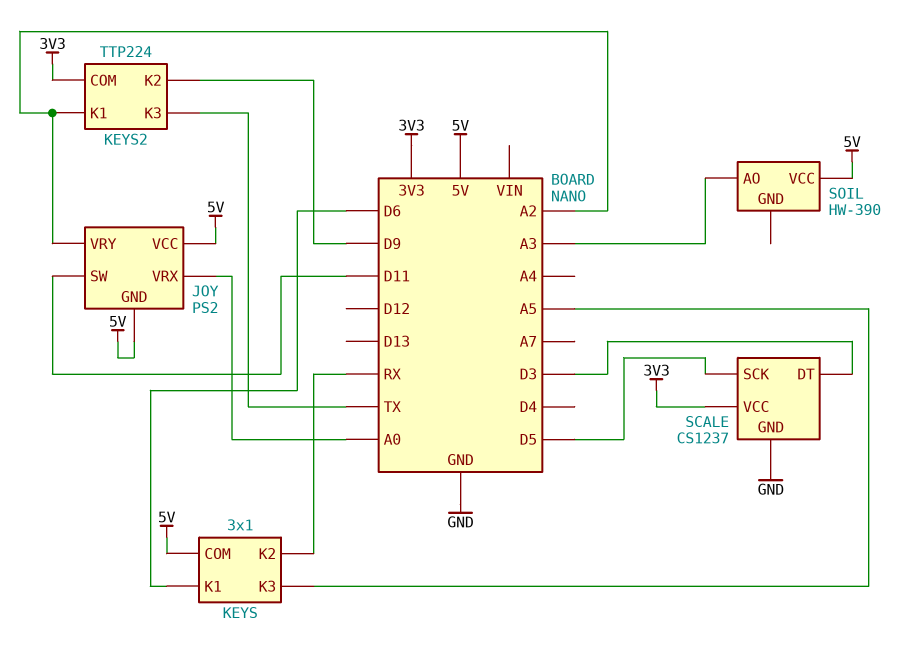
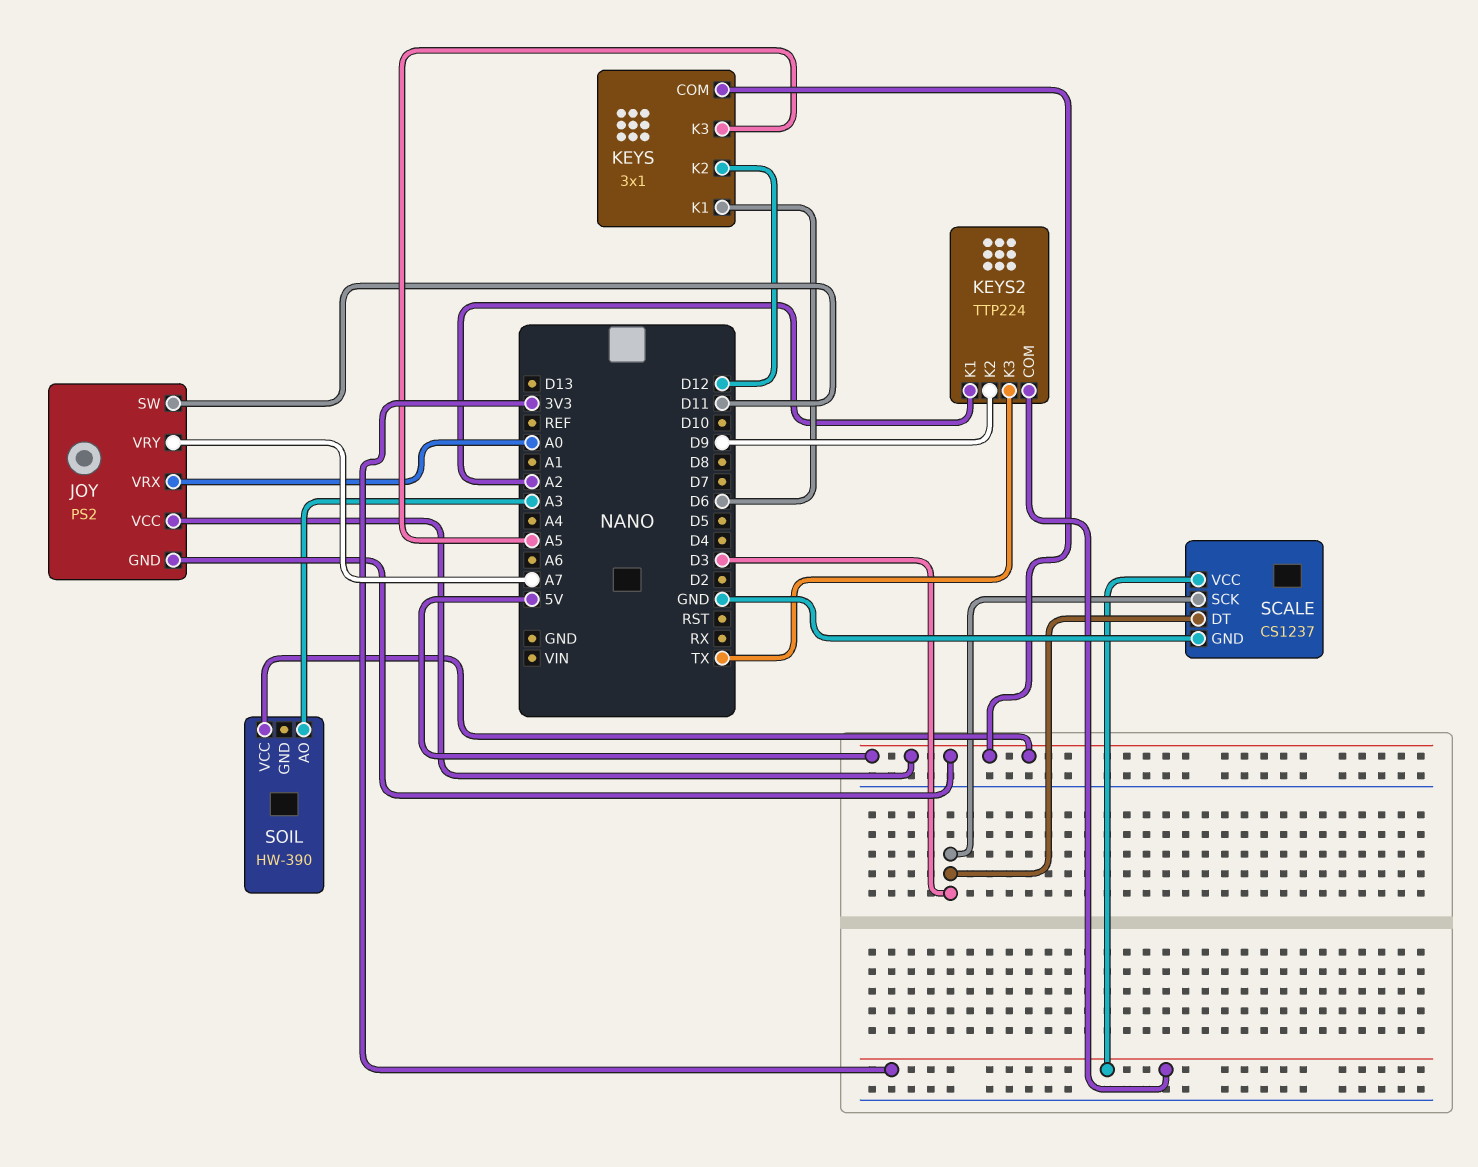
JOY pin VRY: A2 -> A7
KEYS pin K2: RX -> D12
SCALE pin SCK: D5 -> D3

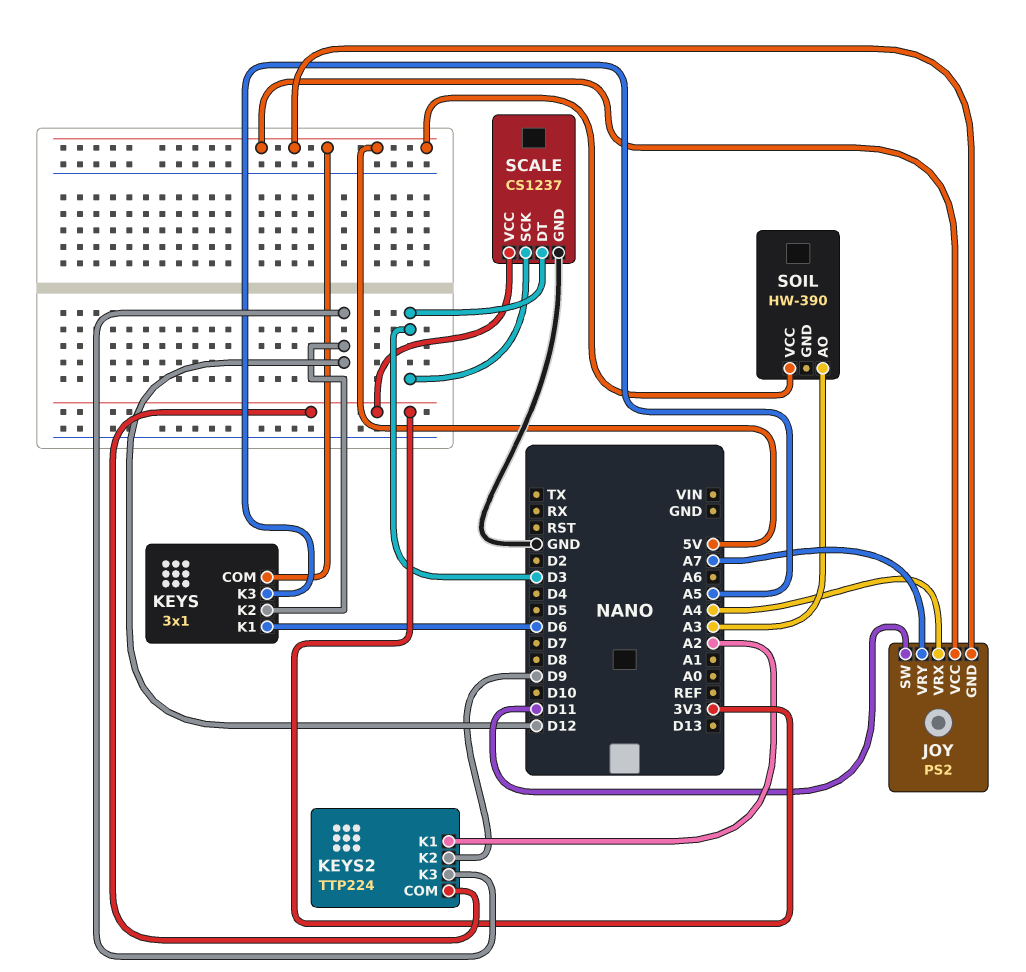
JOY pin VRX: A0 -> A4
KEYS2 pin K3: TX -> D12

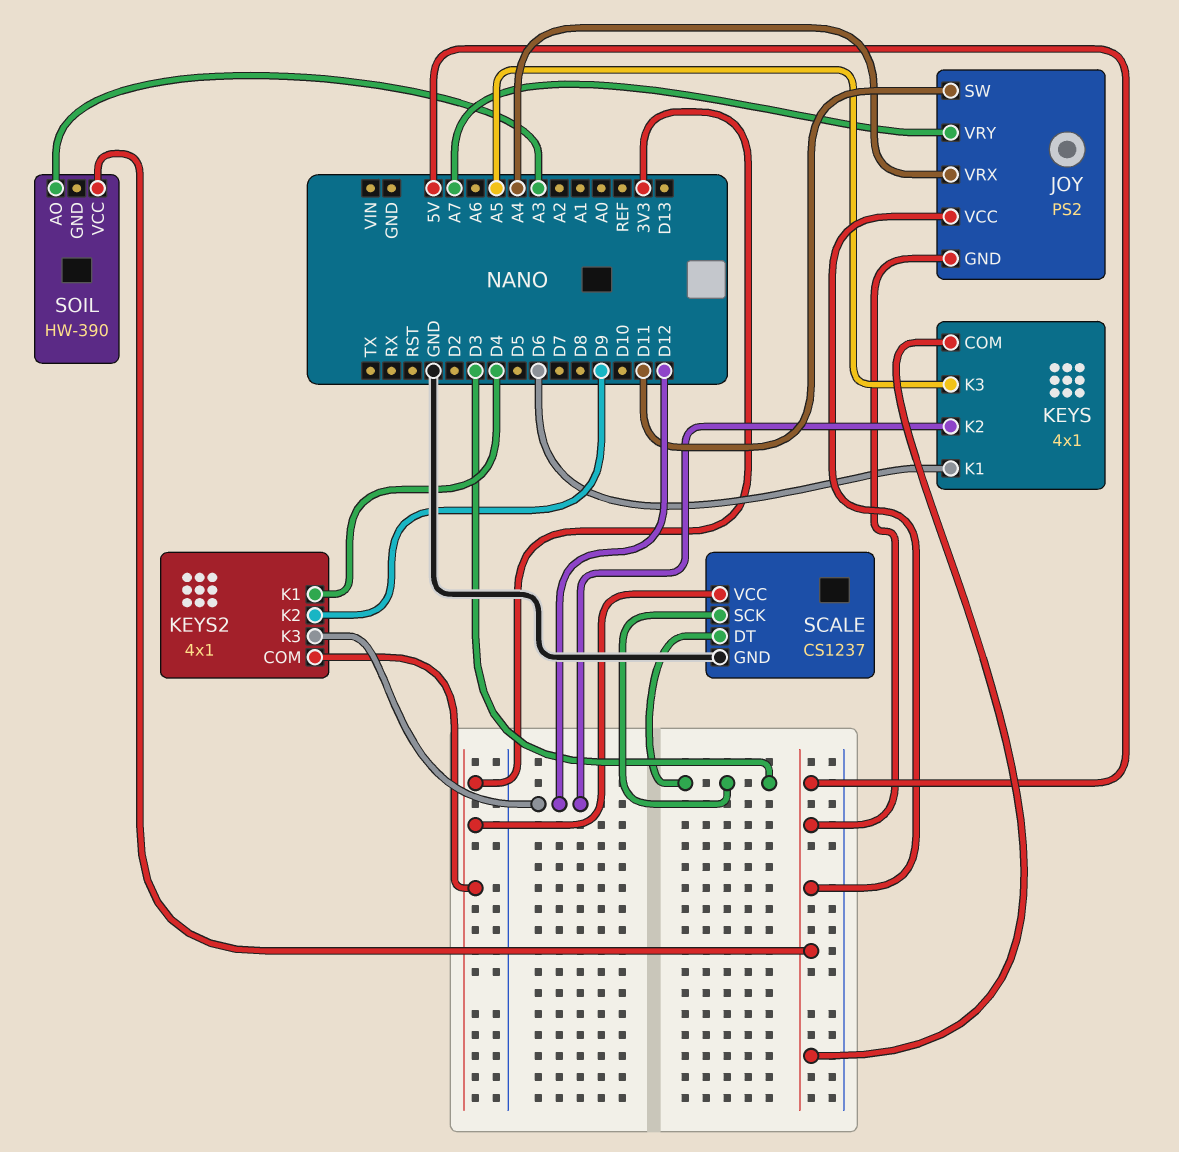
KEYS: 3x1 -> 4x1
KEYS2: TTP224 -> 4x1
KEYS2 pin K1: A2 -> D4

